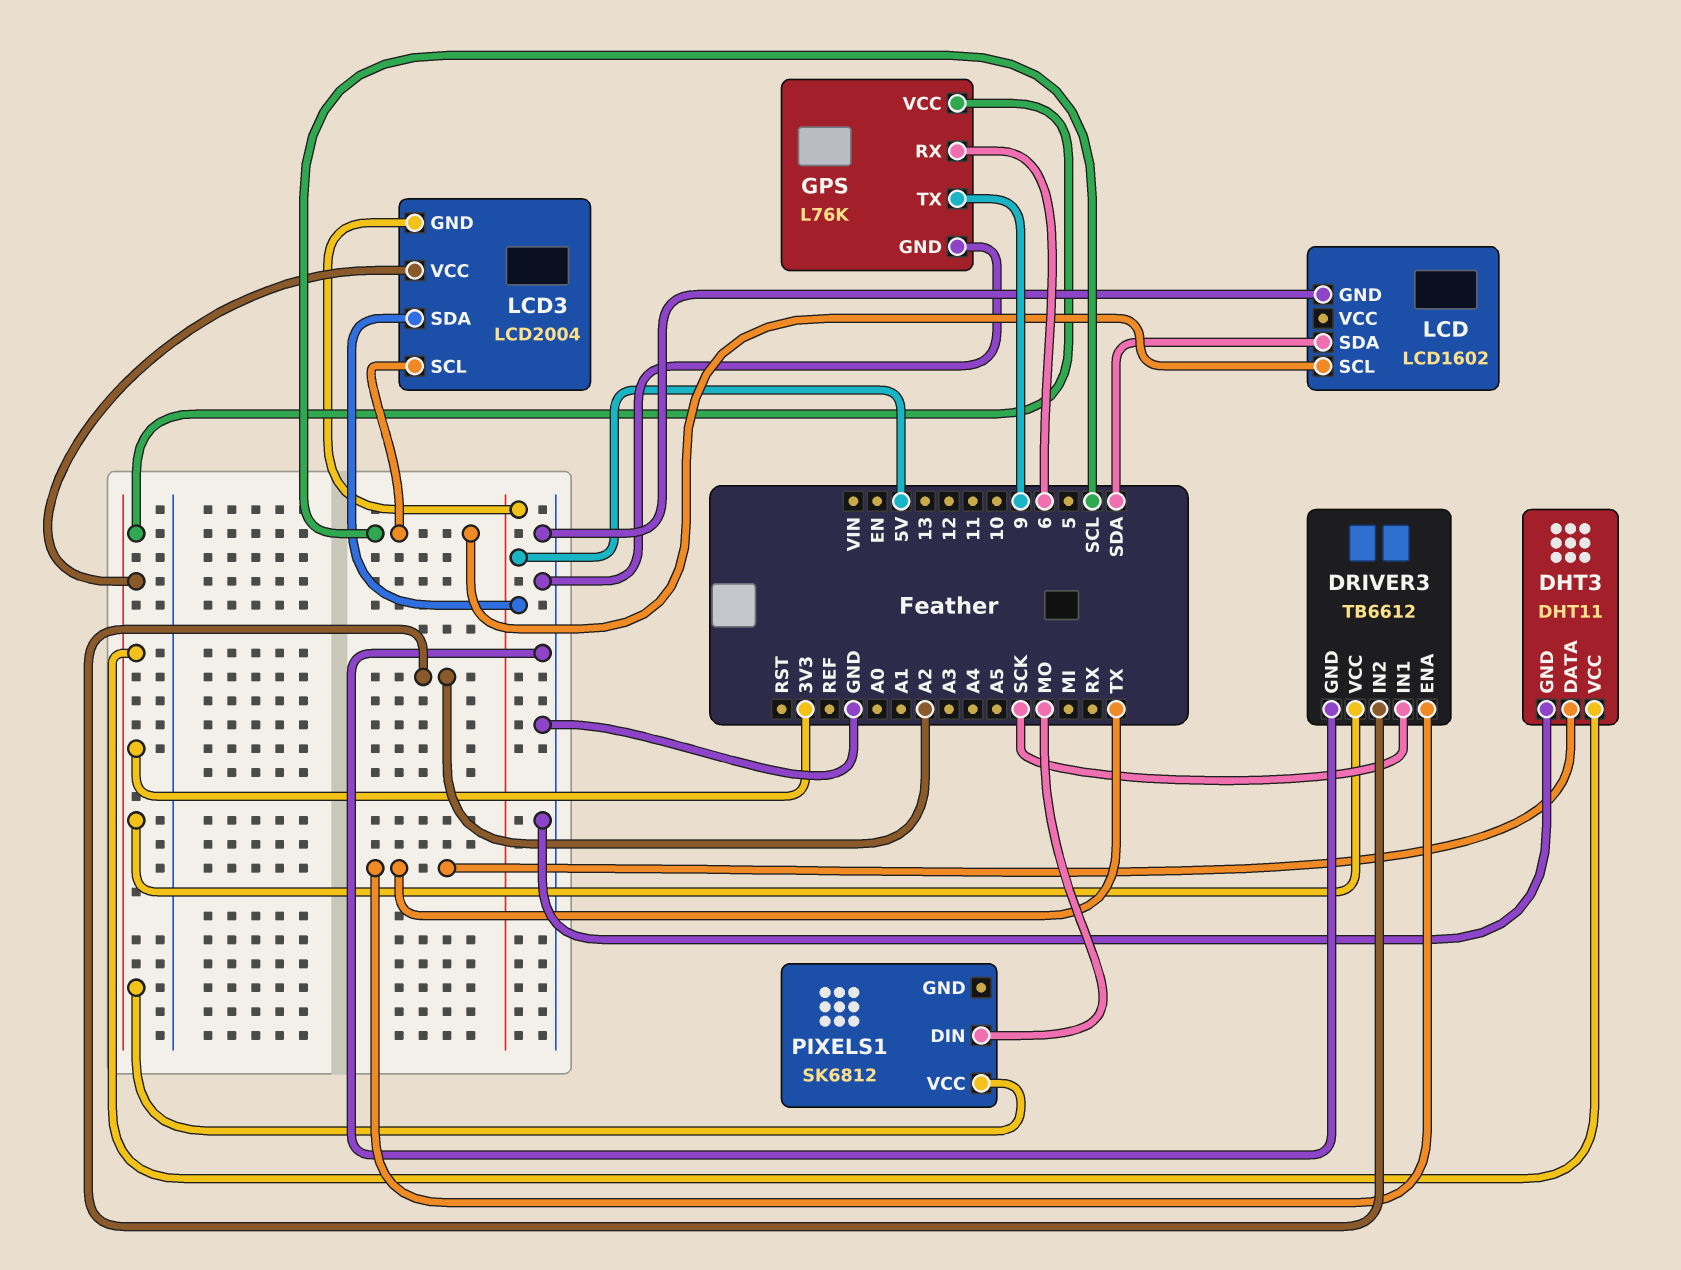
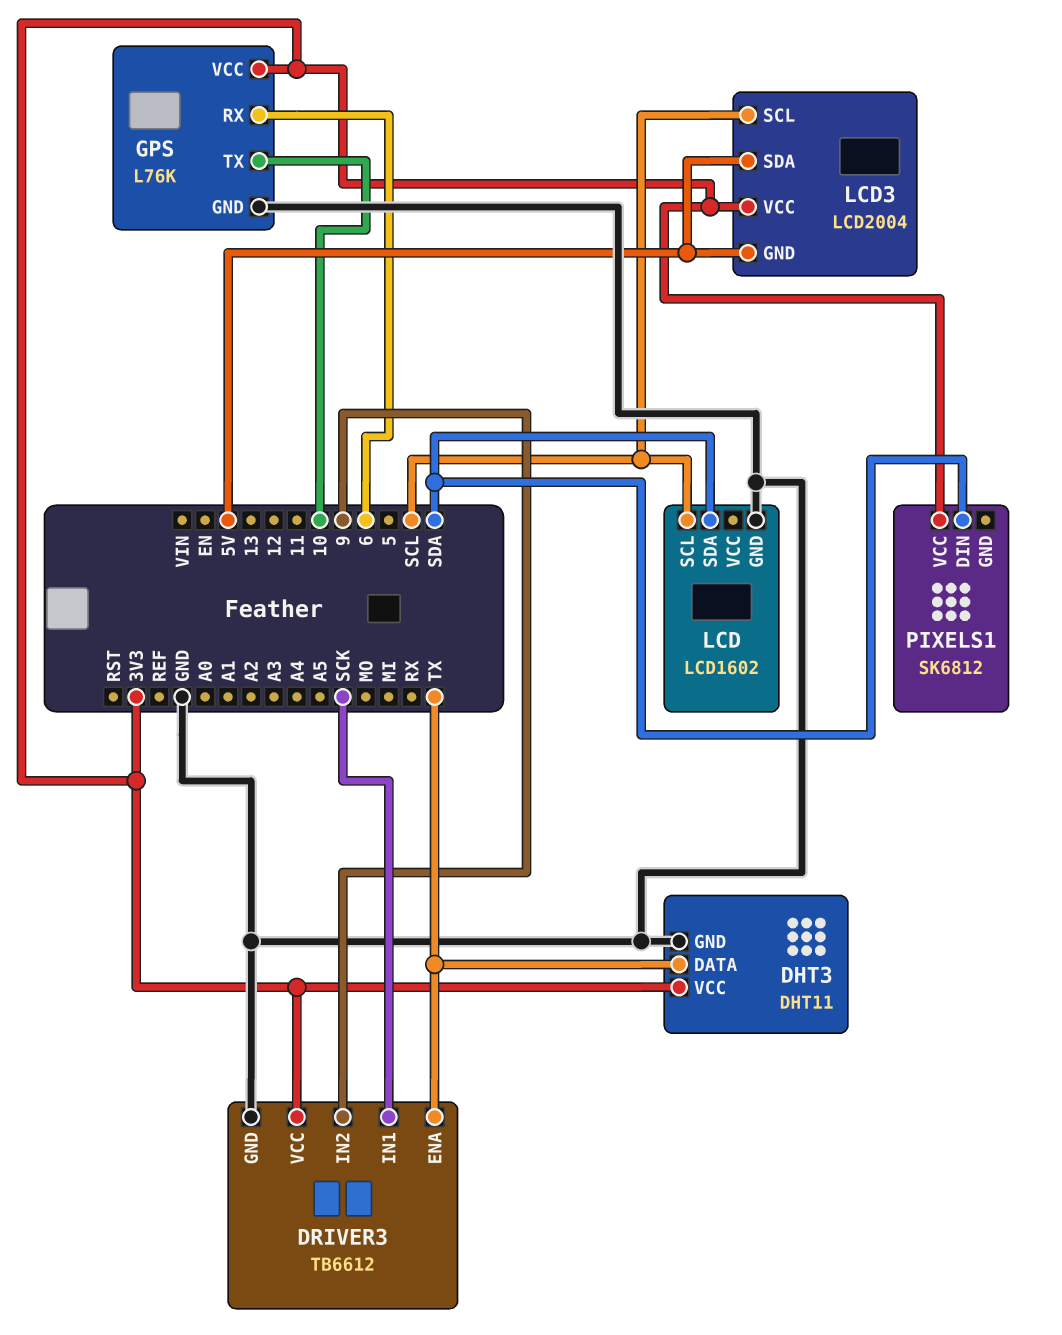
DRIVER3 pin IN2: A2 -> 9
GPS pin TX: 9 -> 10
PIXELS1 pin DIN: MO -> SDA

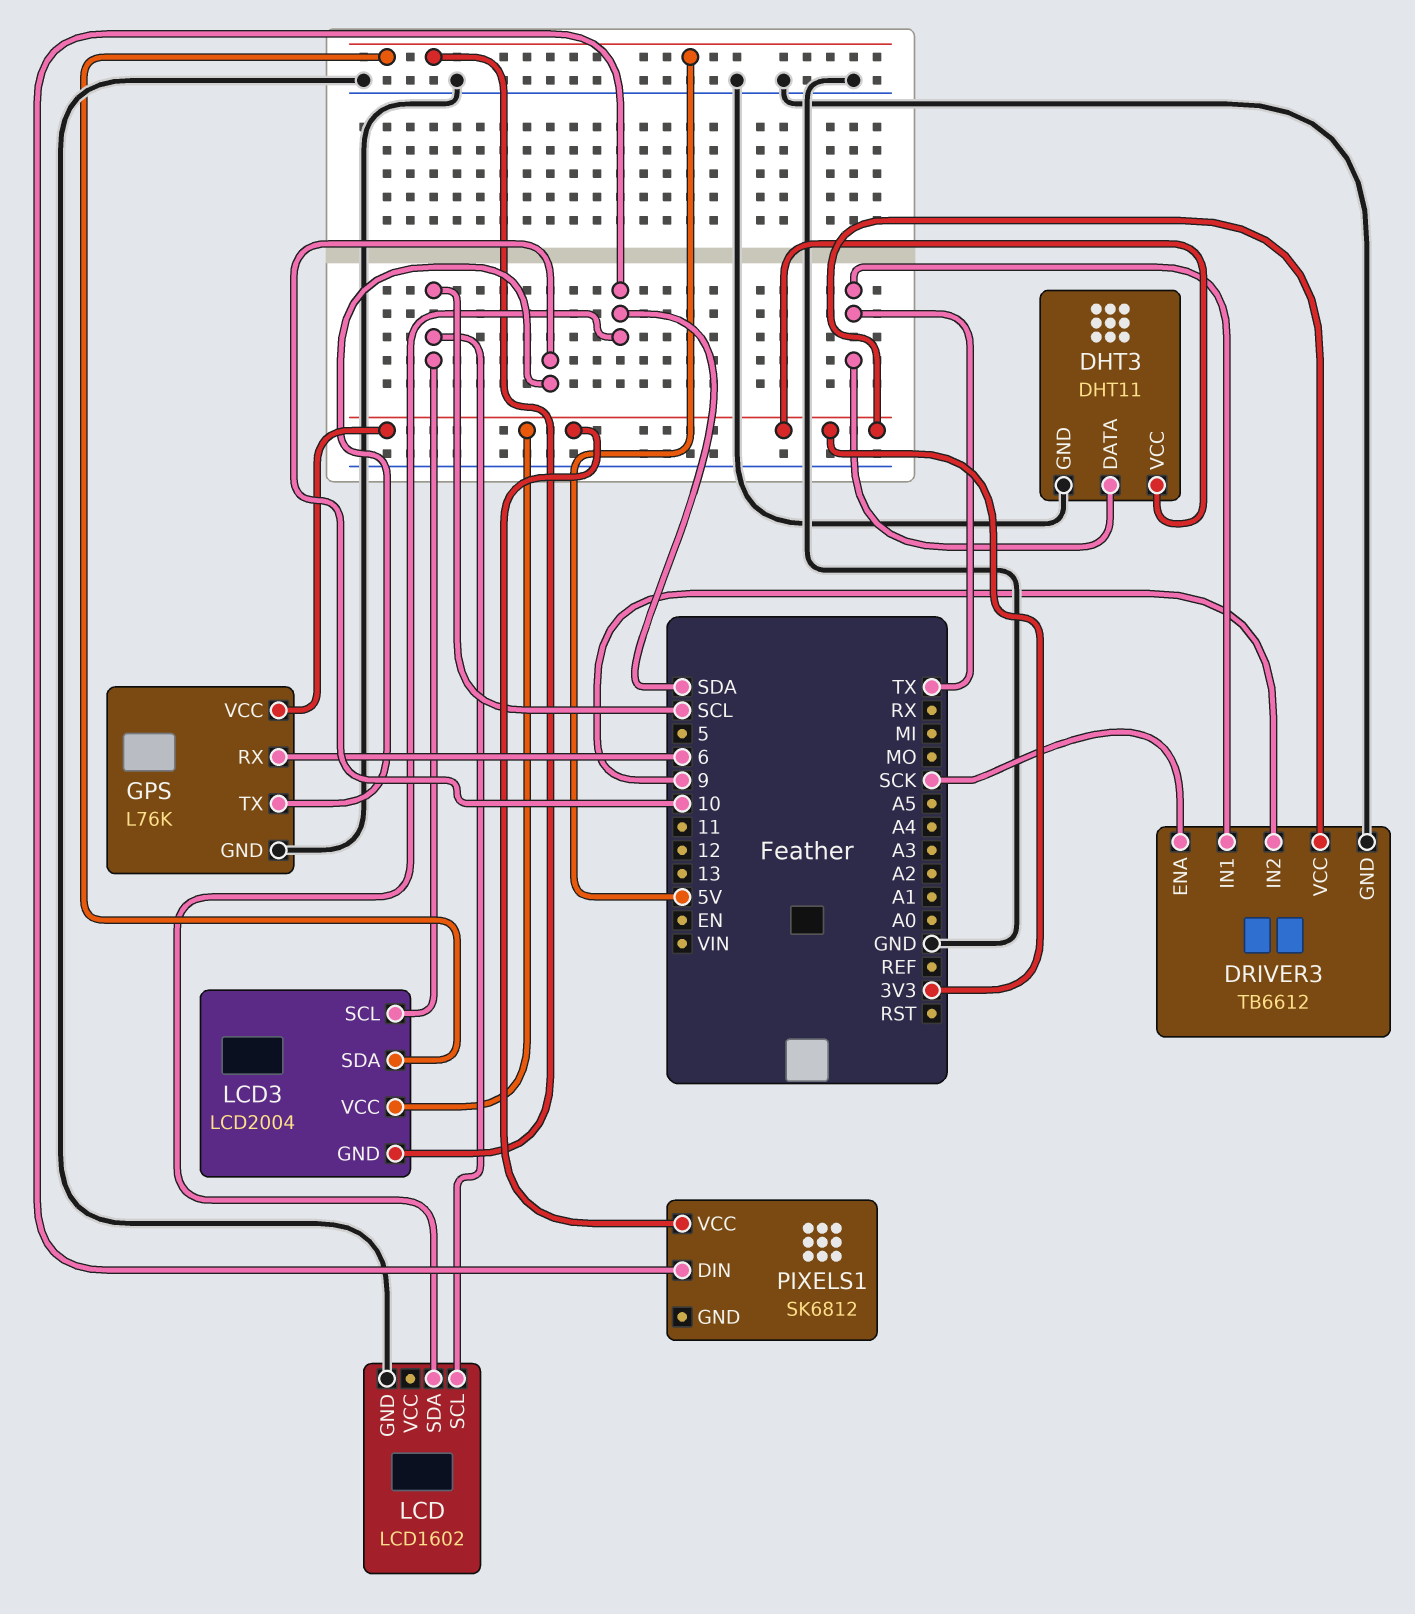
DRIVER3 pin ENA: TX -> SCK
DRIVER3 pin IN1: SCK -> TX

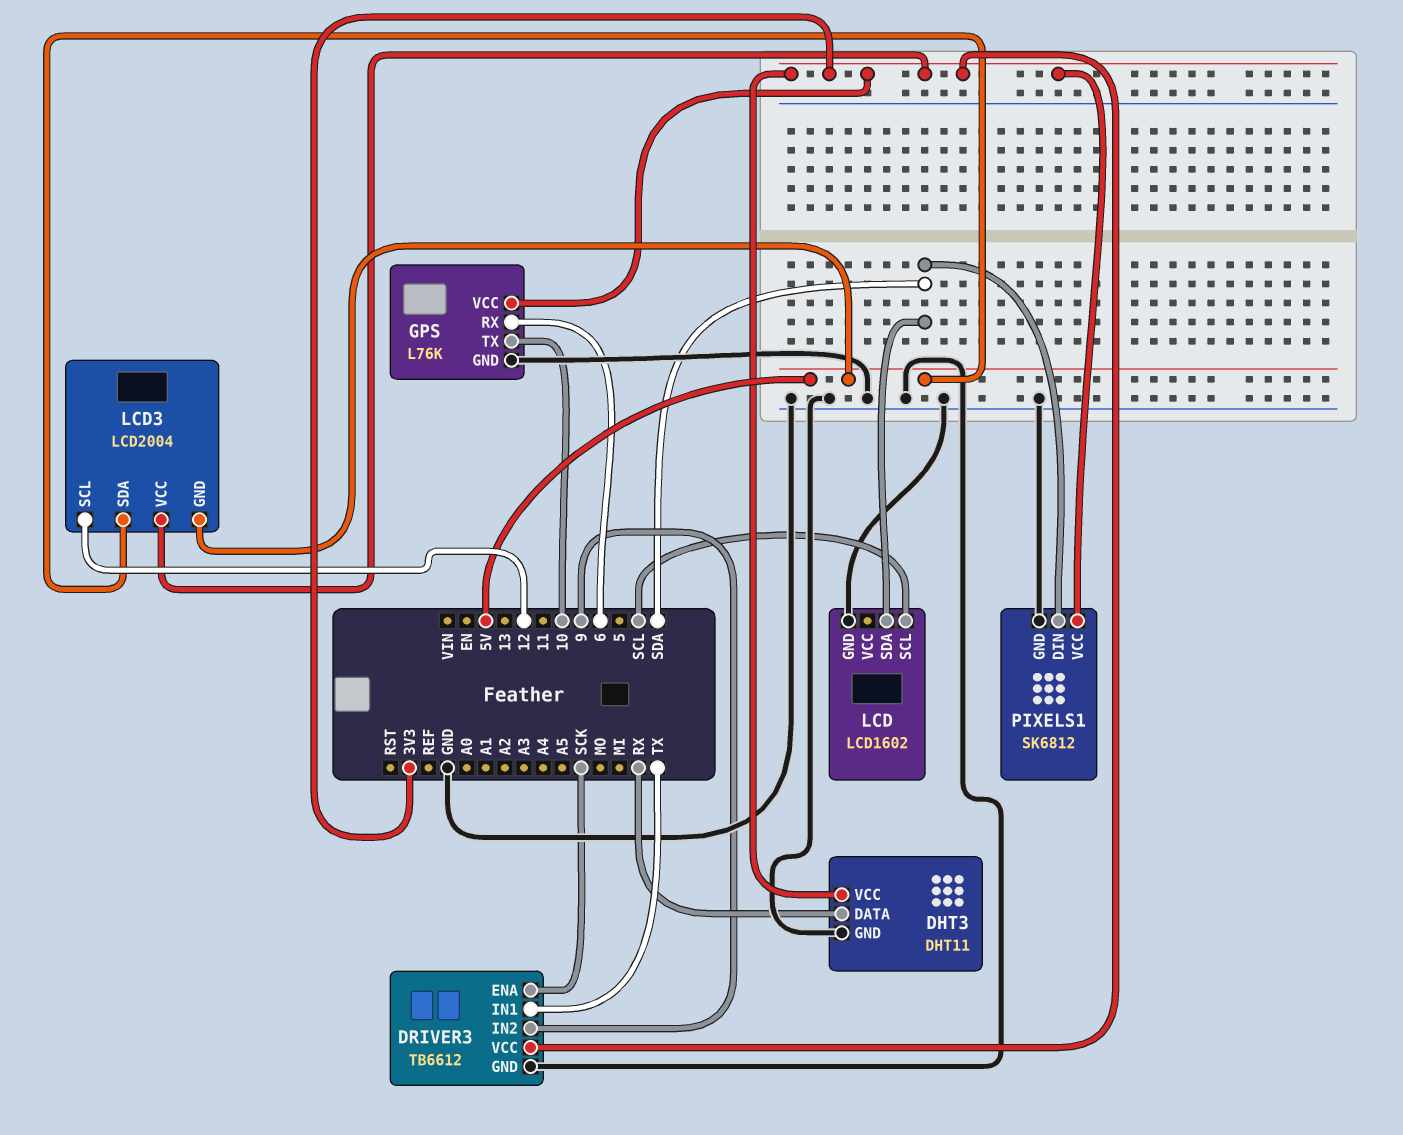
DHT3 pin DATA: TX -> RX
LCD3 pin SCL: SCL -> 12
PIXELS1 pin GND: none -> GND

